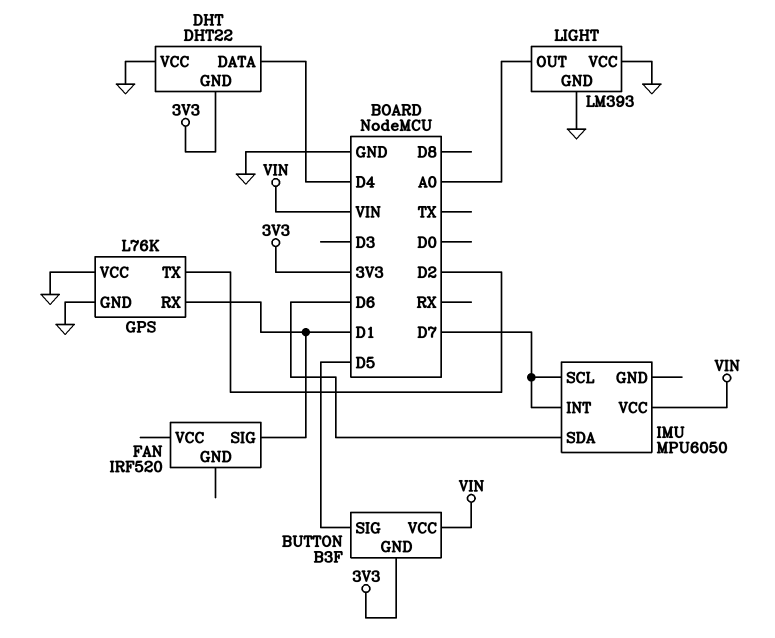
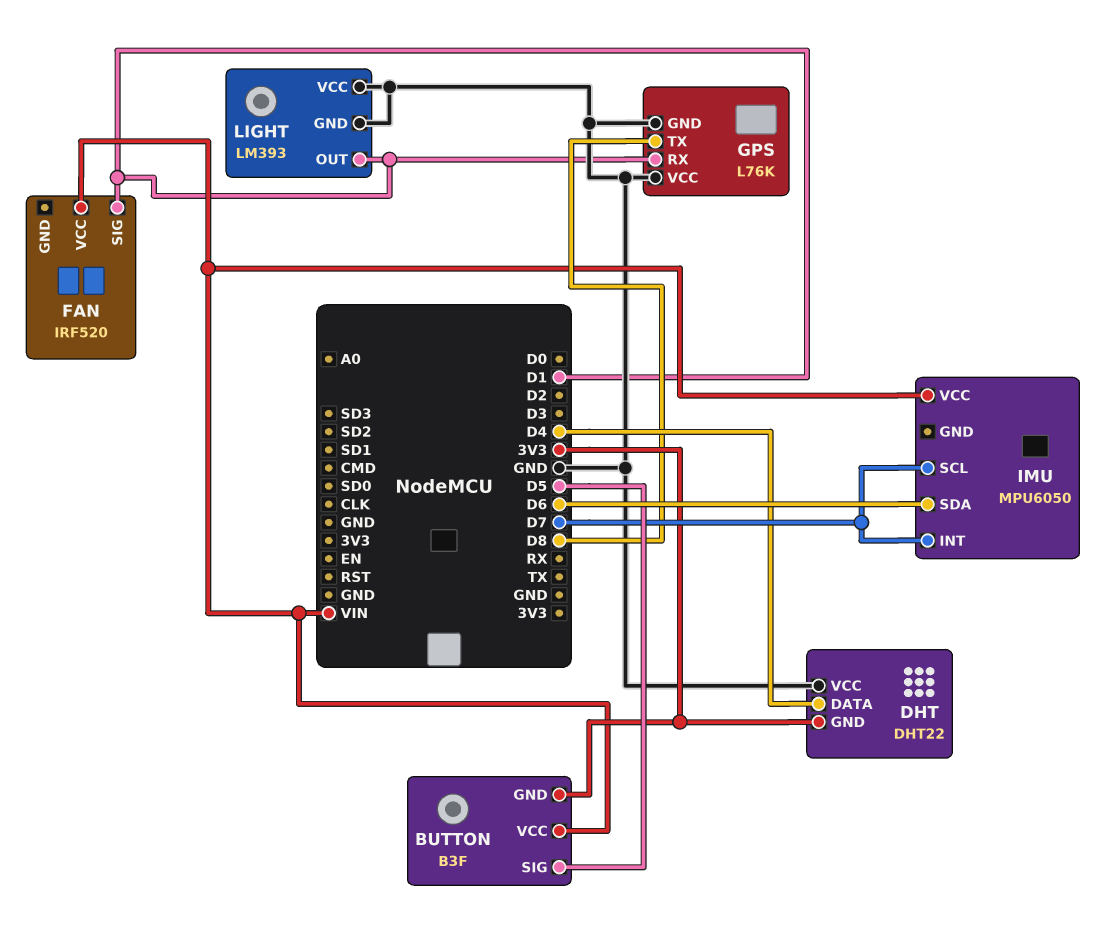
FAN pin VCC: none -> VIN
GPS pin TX: D2 -> D8
LIGHT pin OUT: A0 -> D1

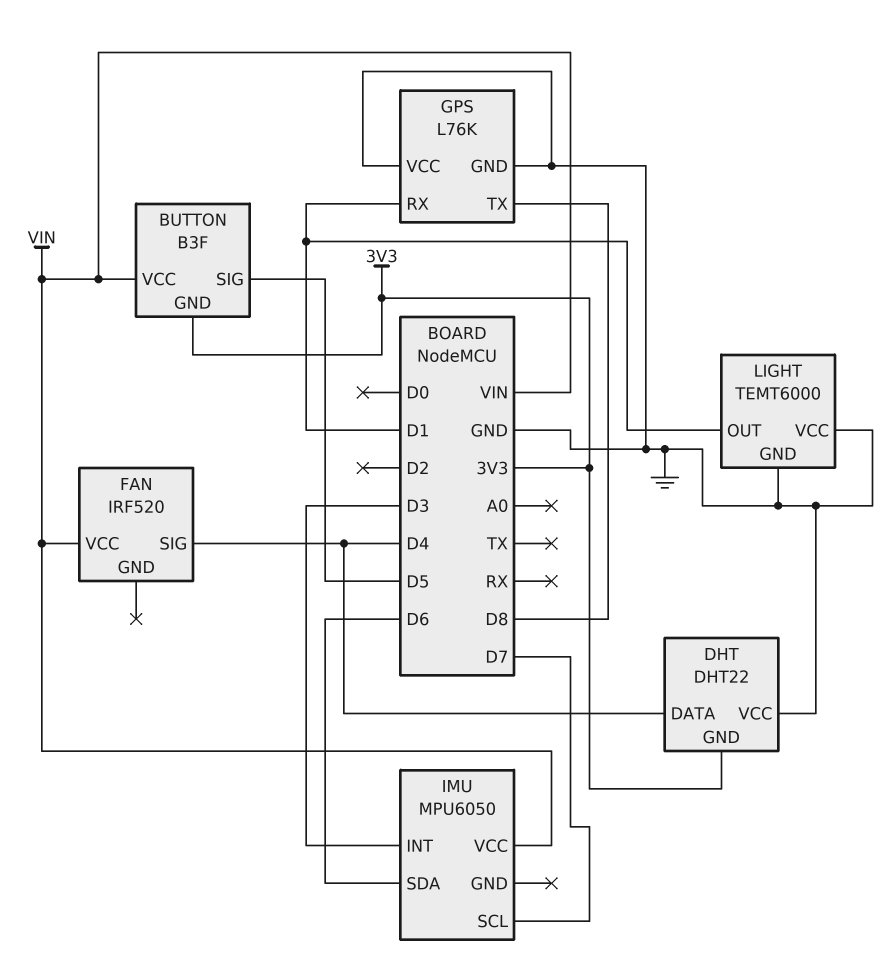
FAN pin SIG: D1 -> D4
IMU pin INT: D7 -> D3
LIGHT: LM393 -> TEMT6000

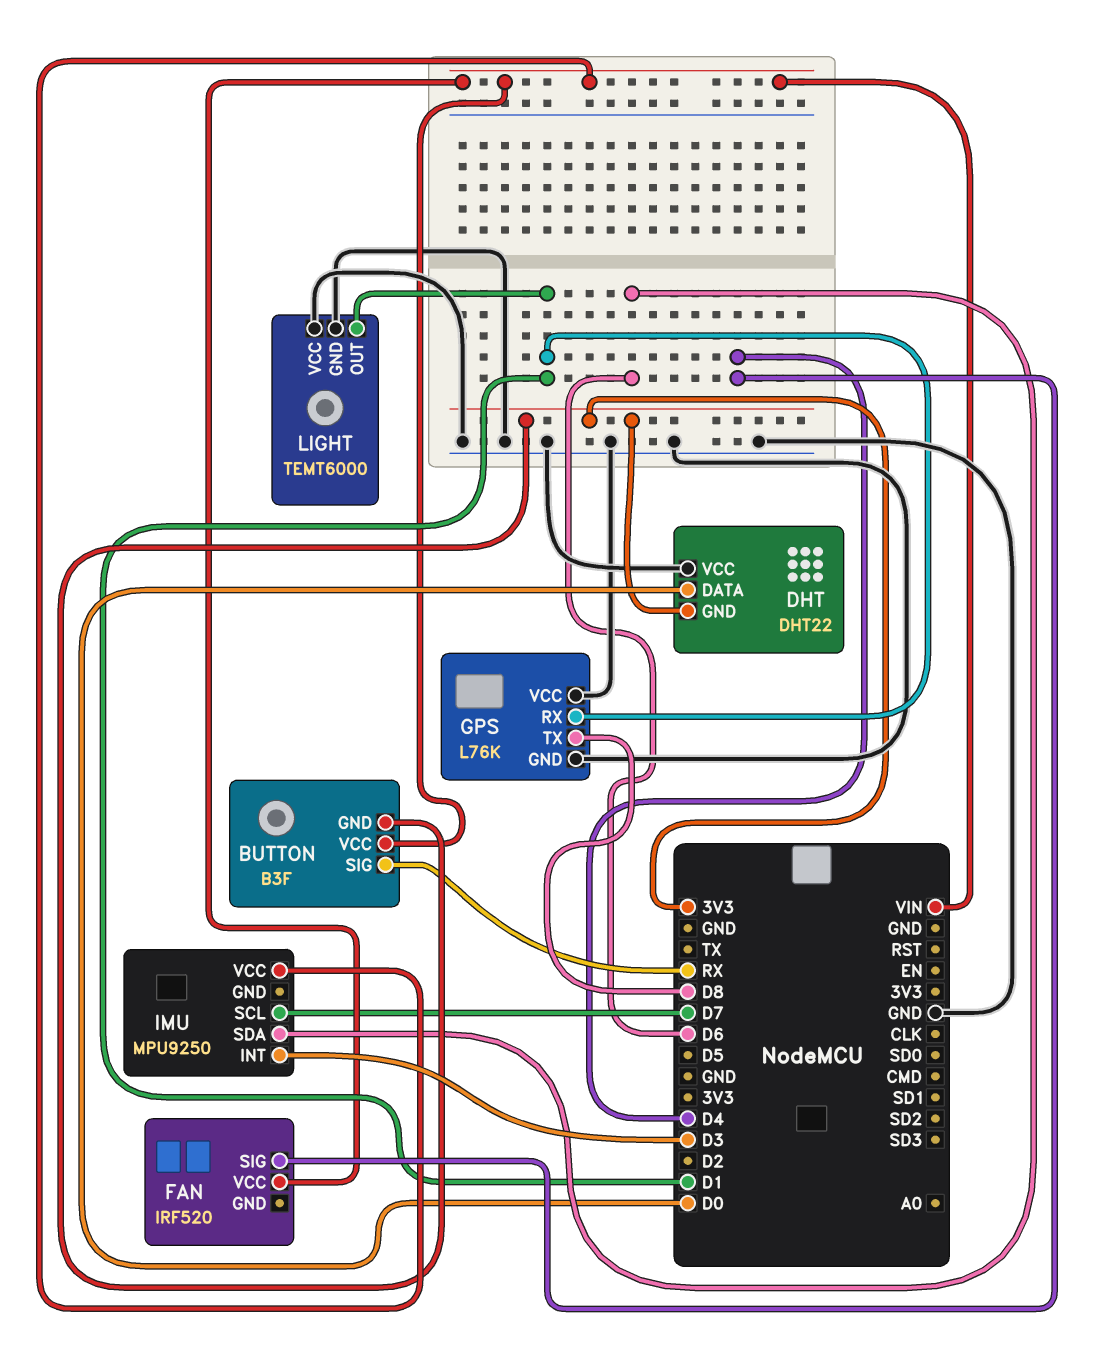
BUTTON pin SIG: D5 -> RX
DHT pin DATA: D4 -> D0
IMU: MPU6050 -> MPU9250

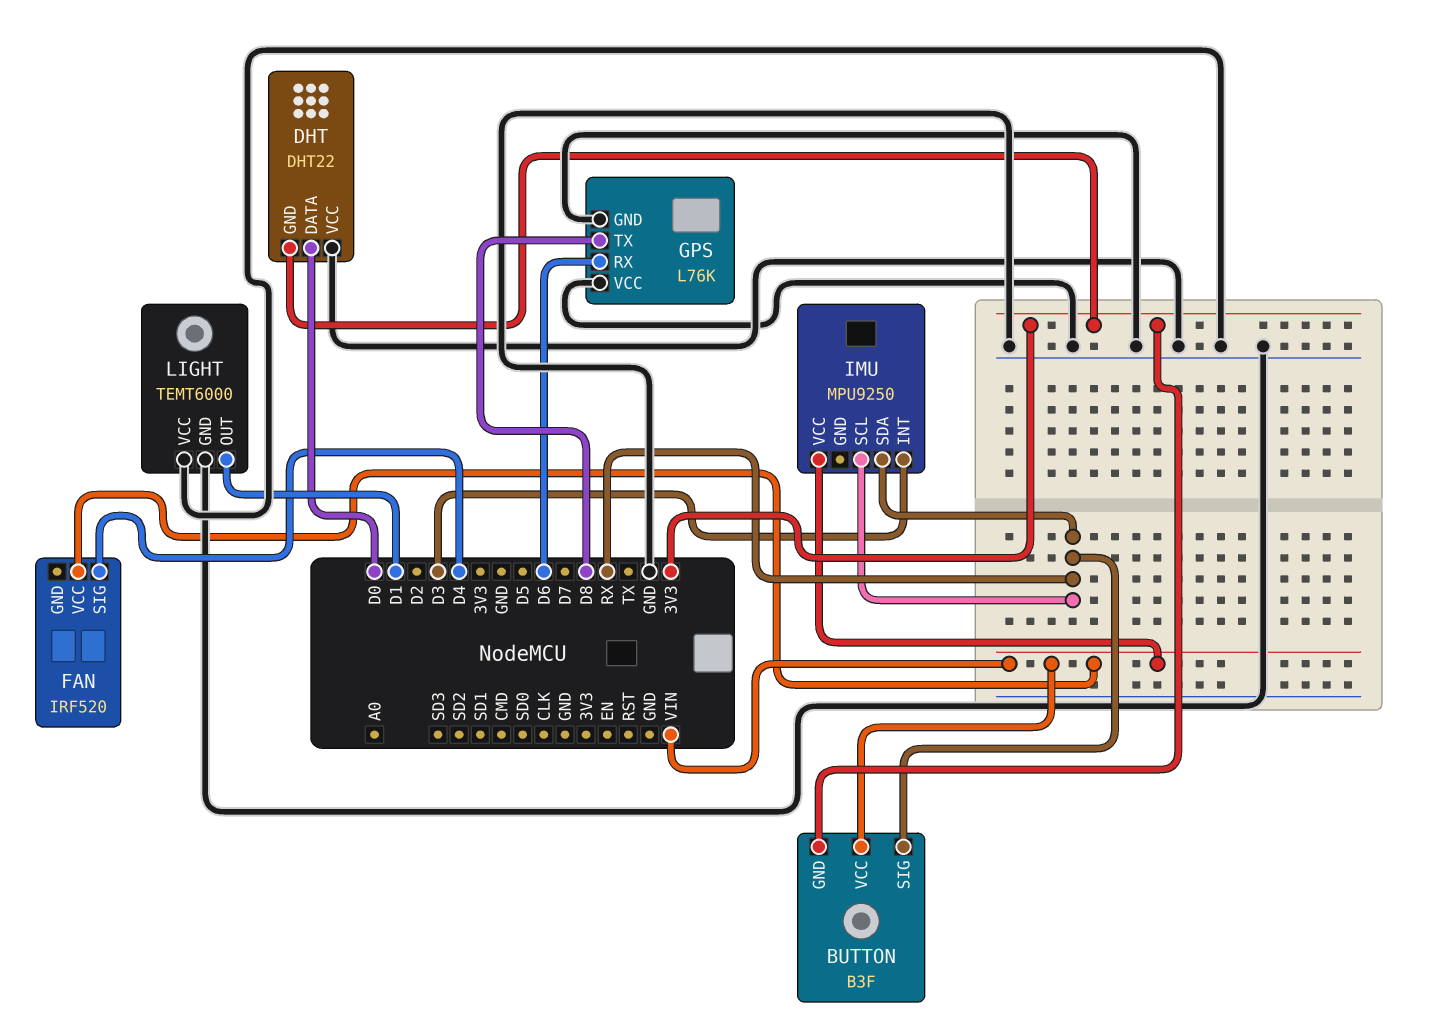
GPS pin RX: D1 -> D6
IMU pin SCL: D7 -> RX
IMU pin SDA: D6 -> RX

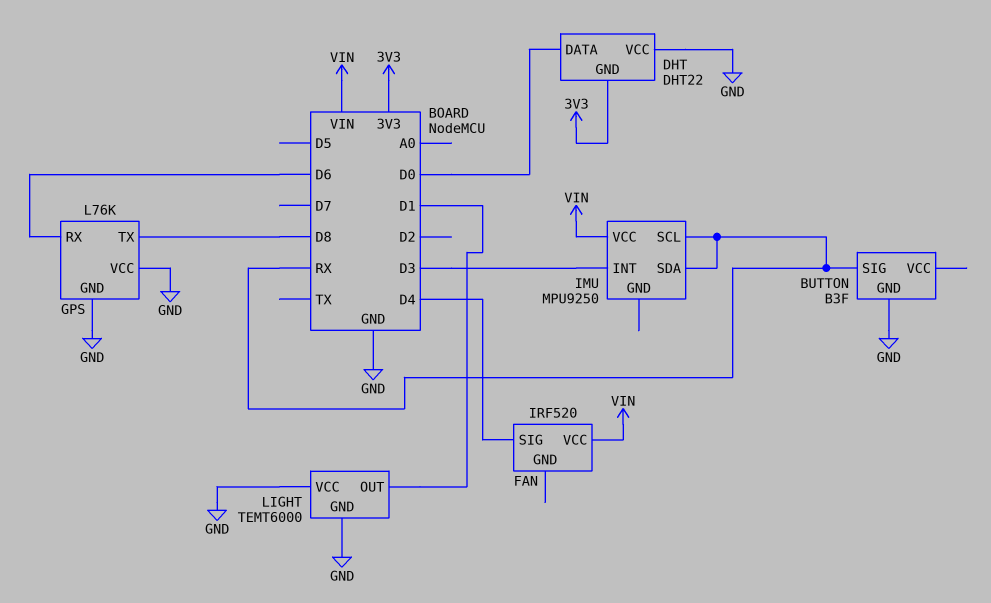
BUTTON pin GND: 3V3 -> GND
BUTTON pin VCC: VIN -> none

